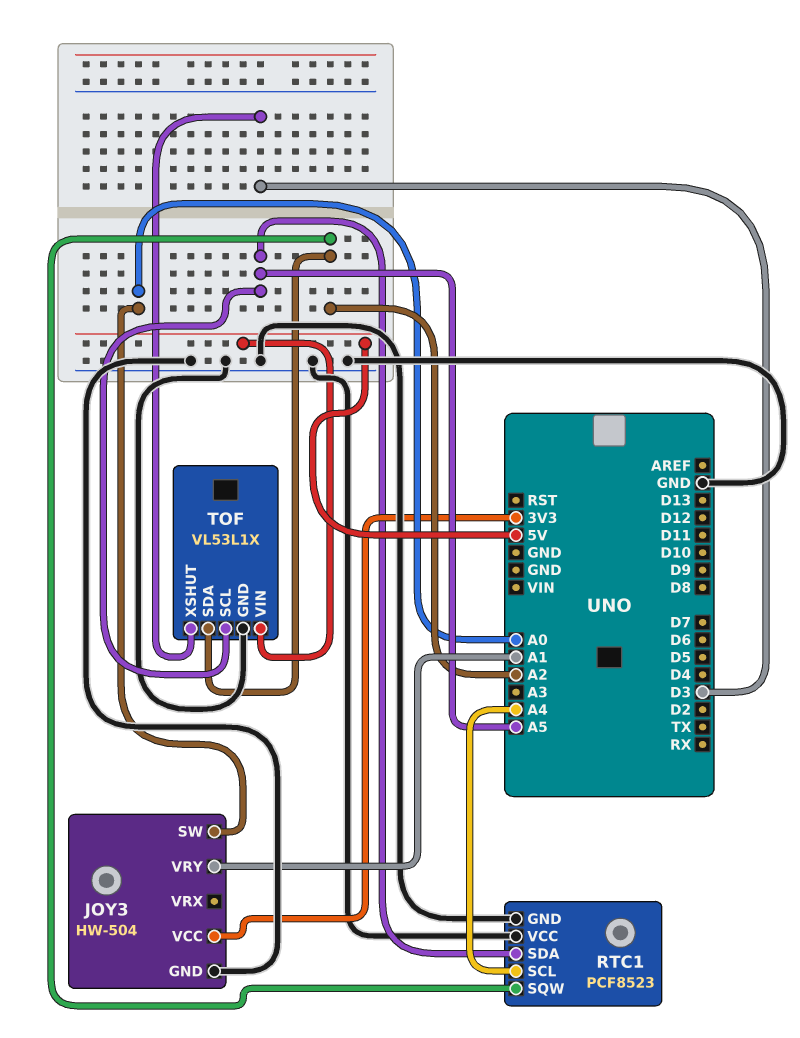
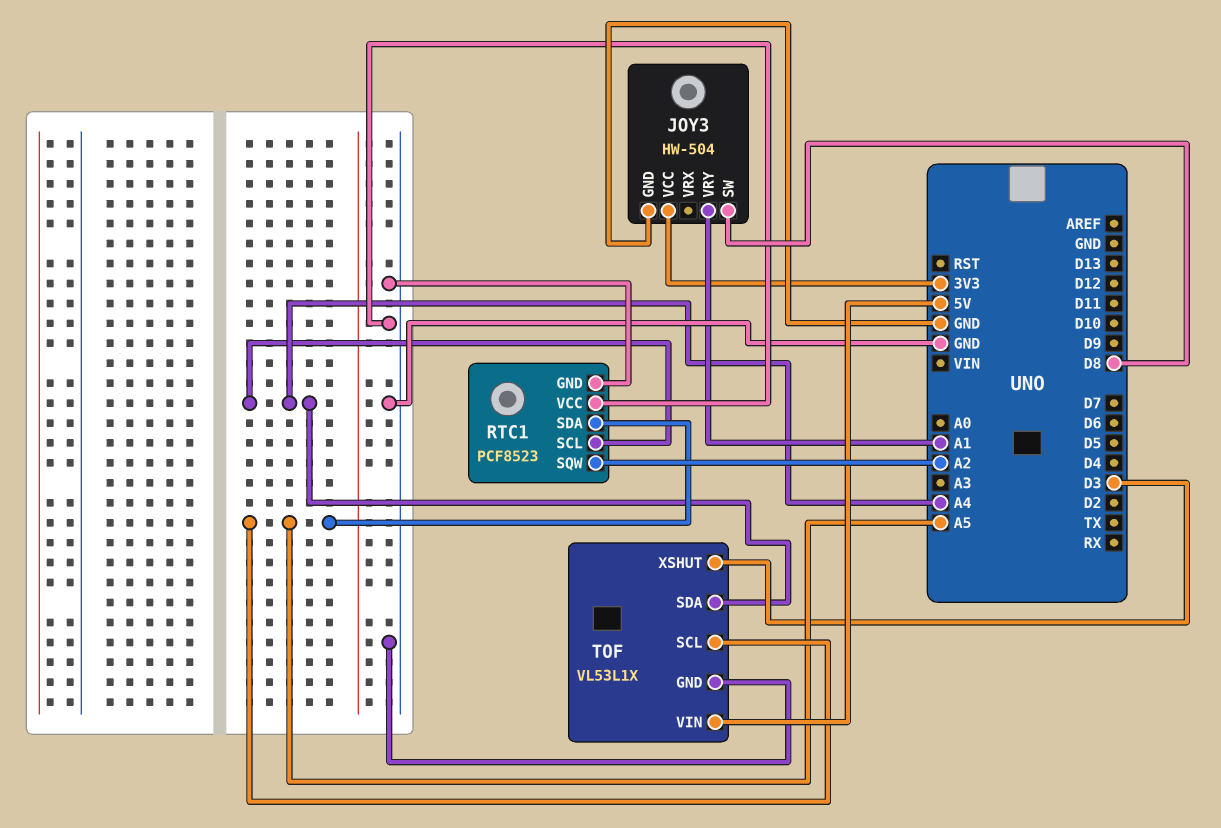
JOY3 pin SW: A0 -> D8
TOF pin SDA: A2 -> A4

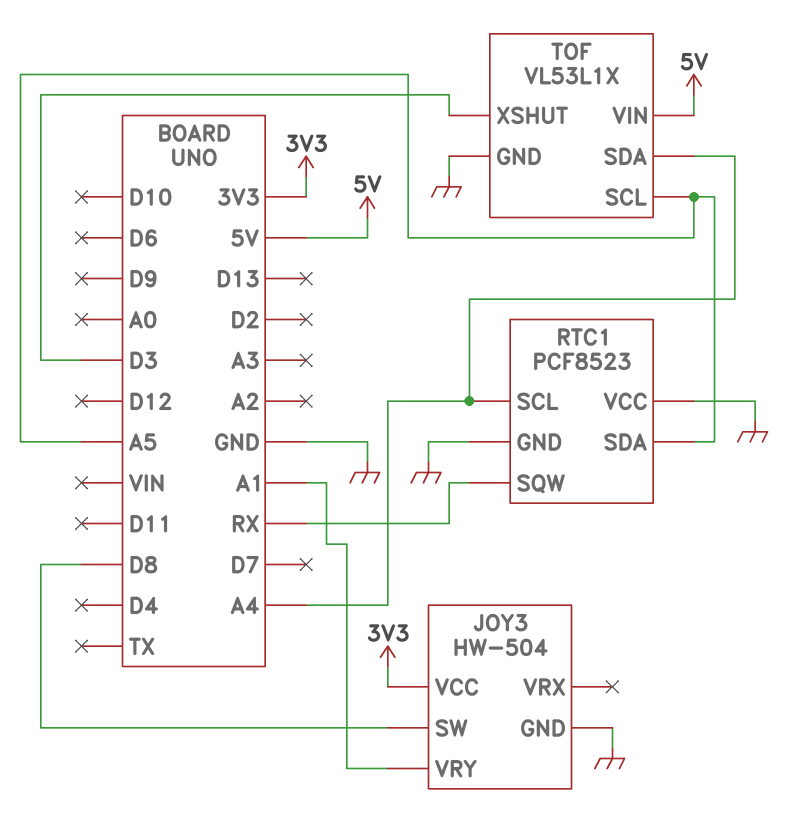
RTC1 pin SQW: A2 -> RX

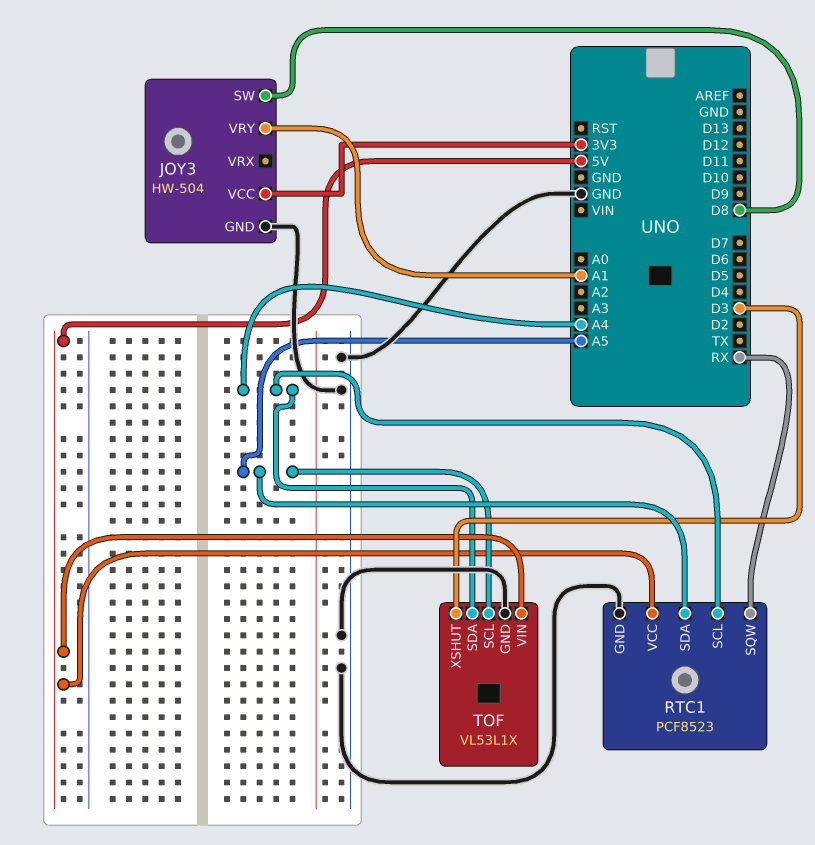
RTC1 pin VCC: GND -> 5V

